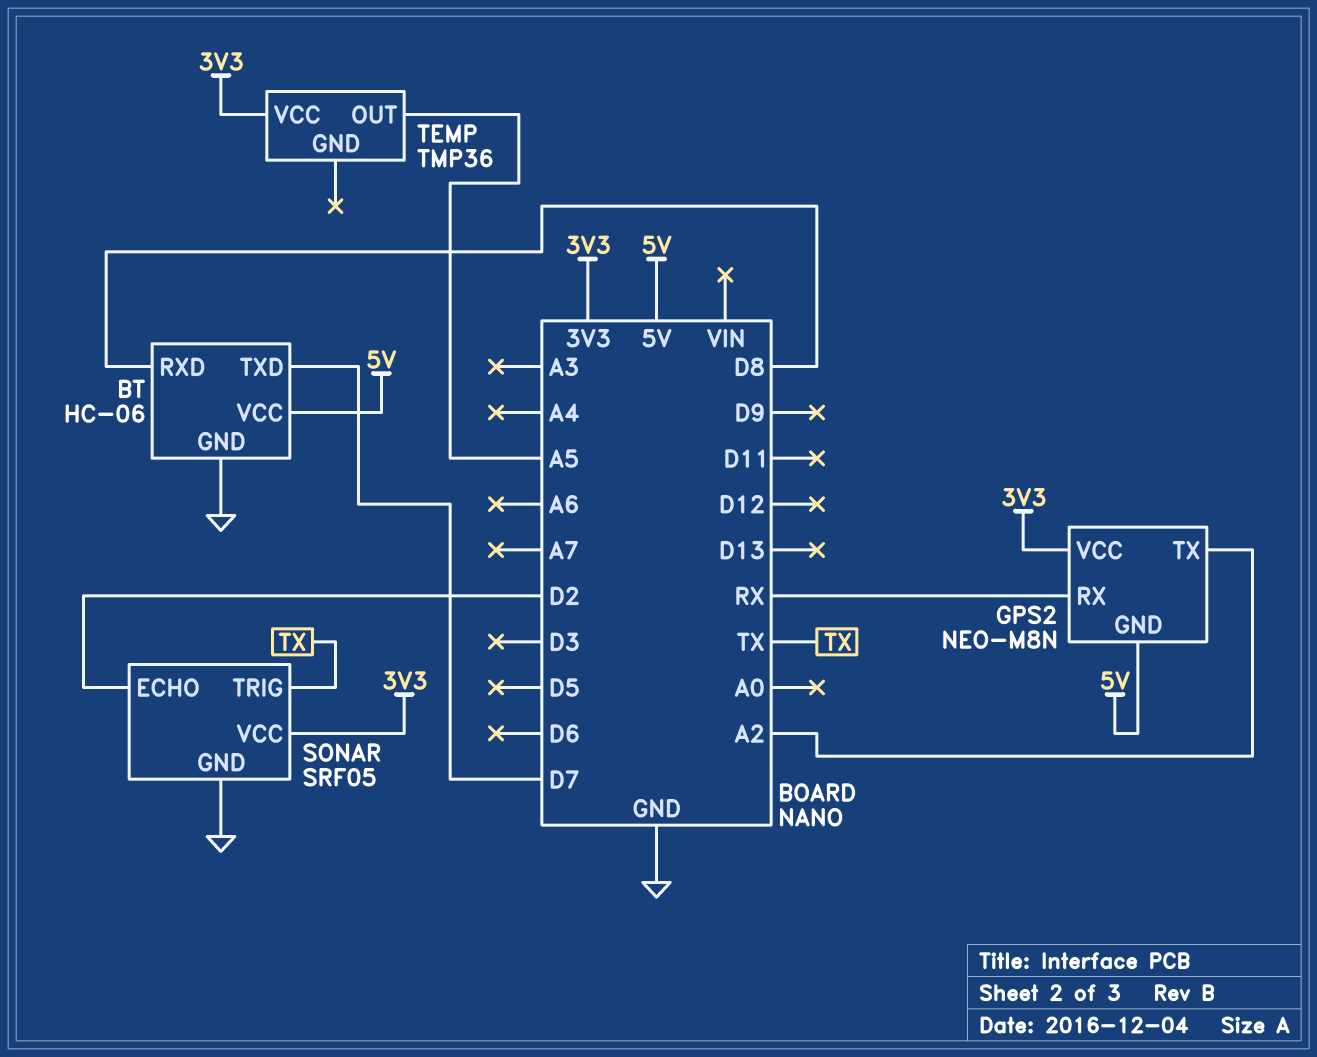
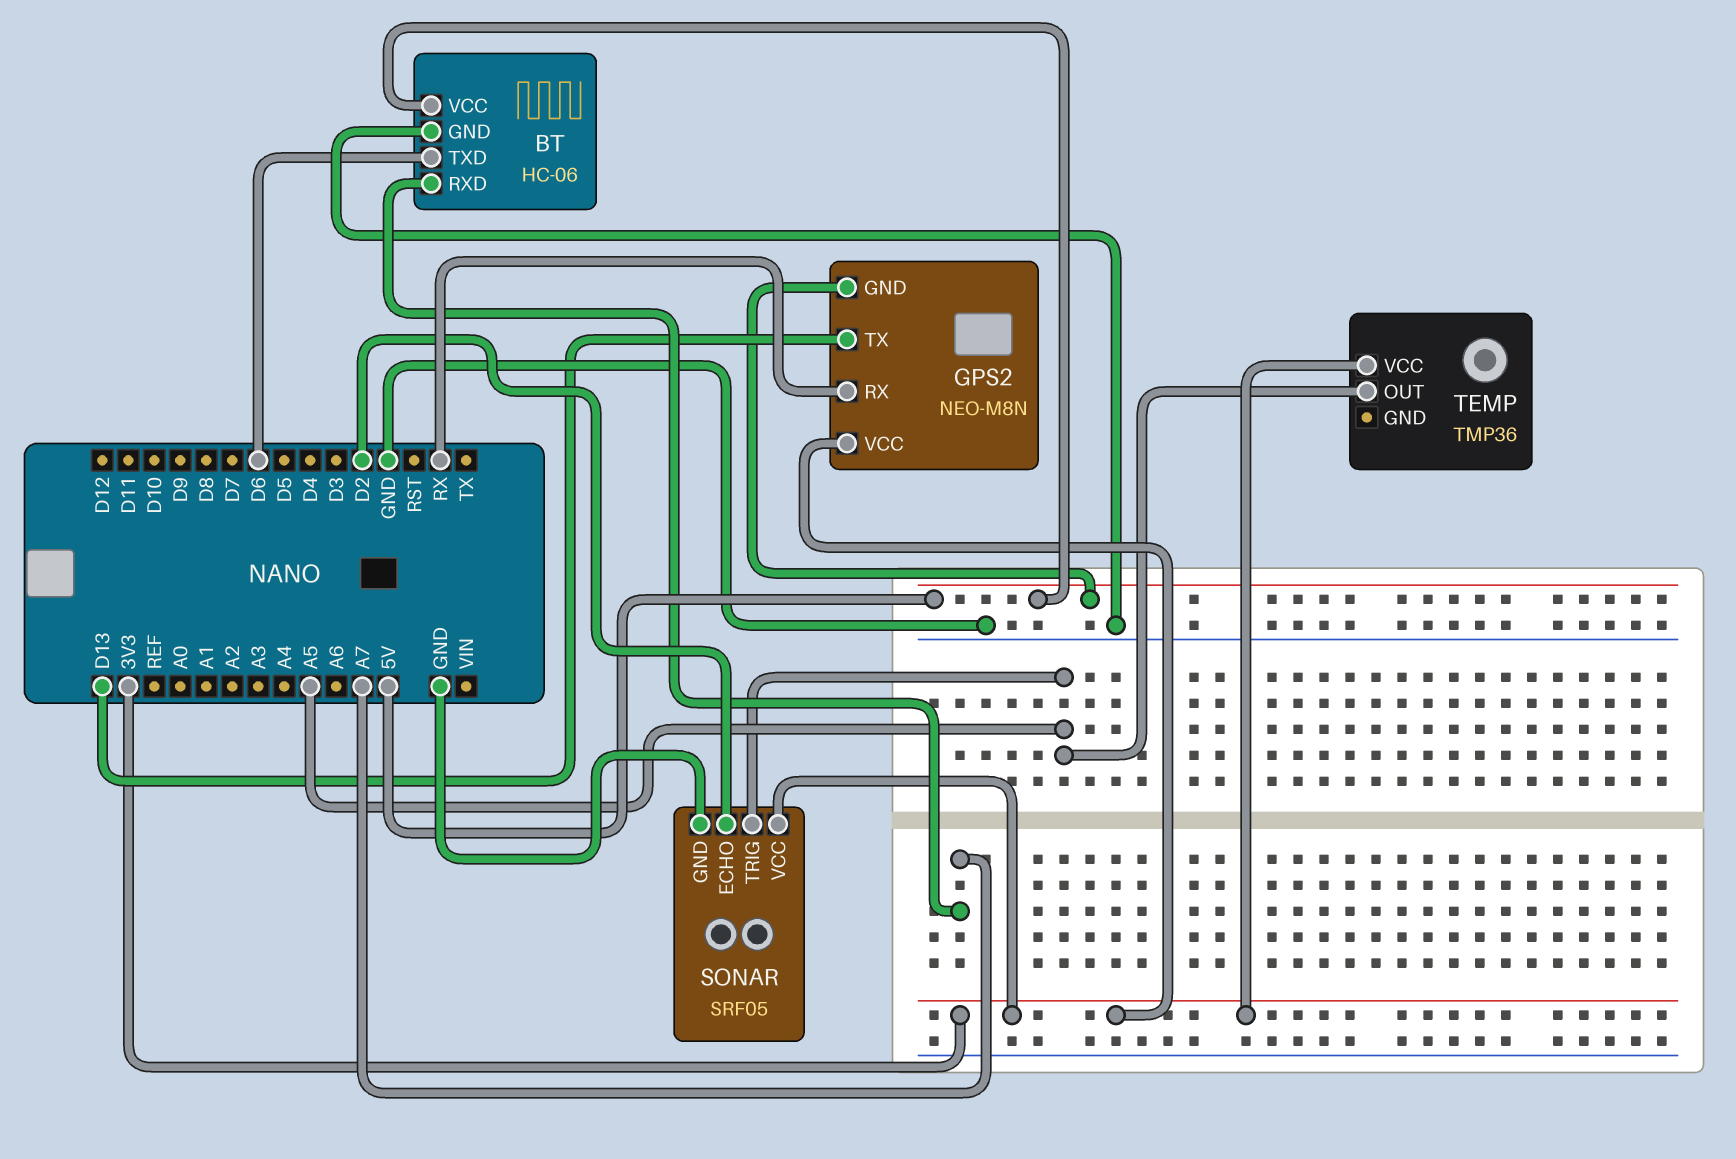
BT pin RXD: D8 -> A7
BT pin TXD: D7 -> D6
GPS2 pin TX: A2 -> D13
SONAR pin TRIG: TX -> A5

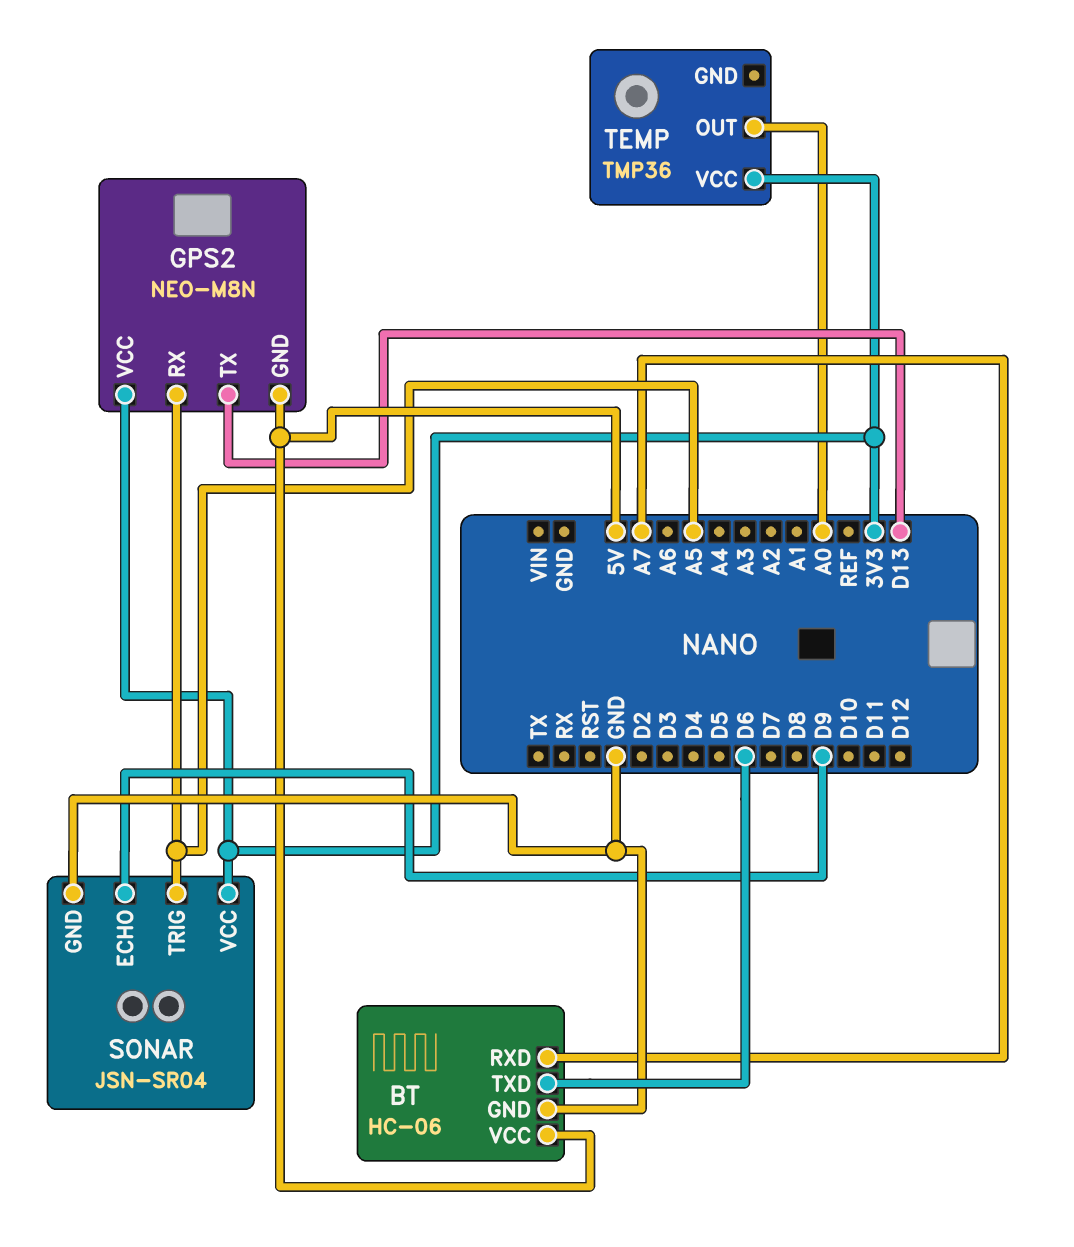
GPS2 pin RX: RX -> A5
SONAR: SRF05 -> JSN-SR04
SONAR pin ECHO: D2 -> D9
TEMP pin OUT: A5 -> A0

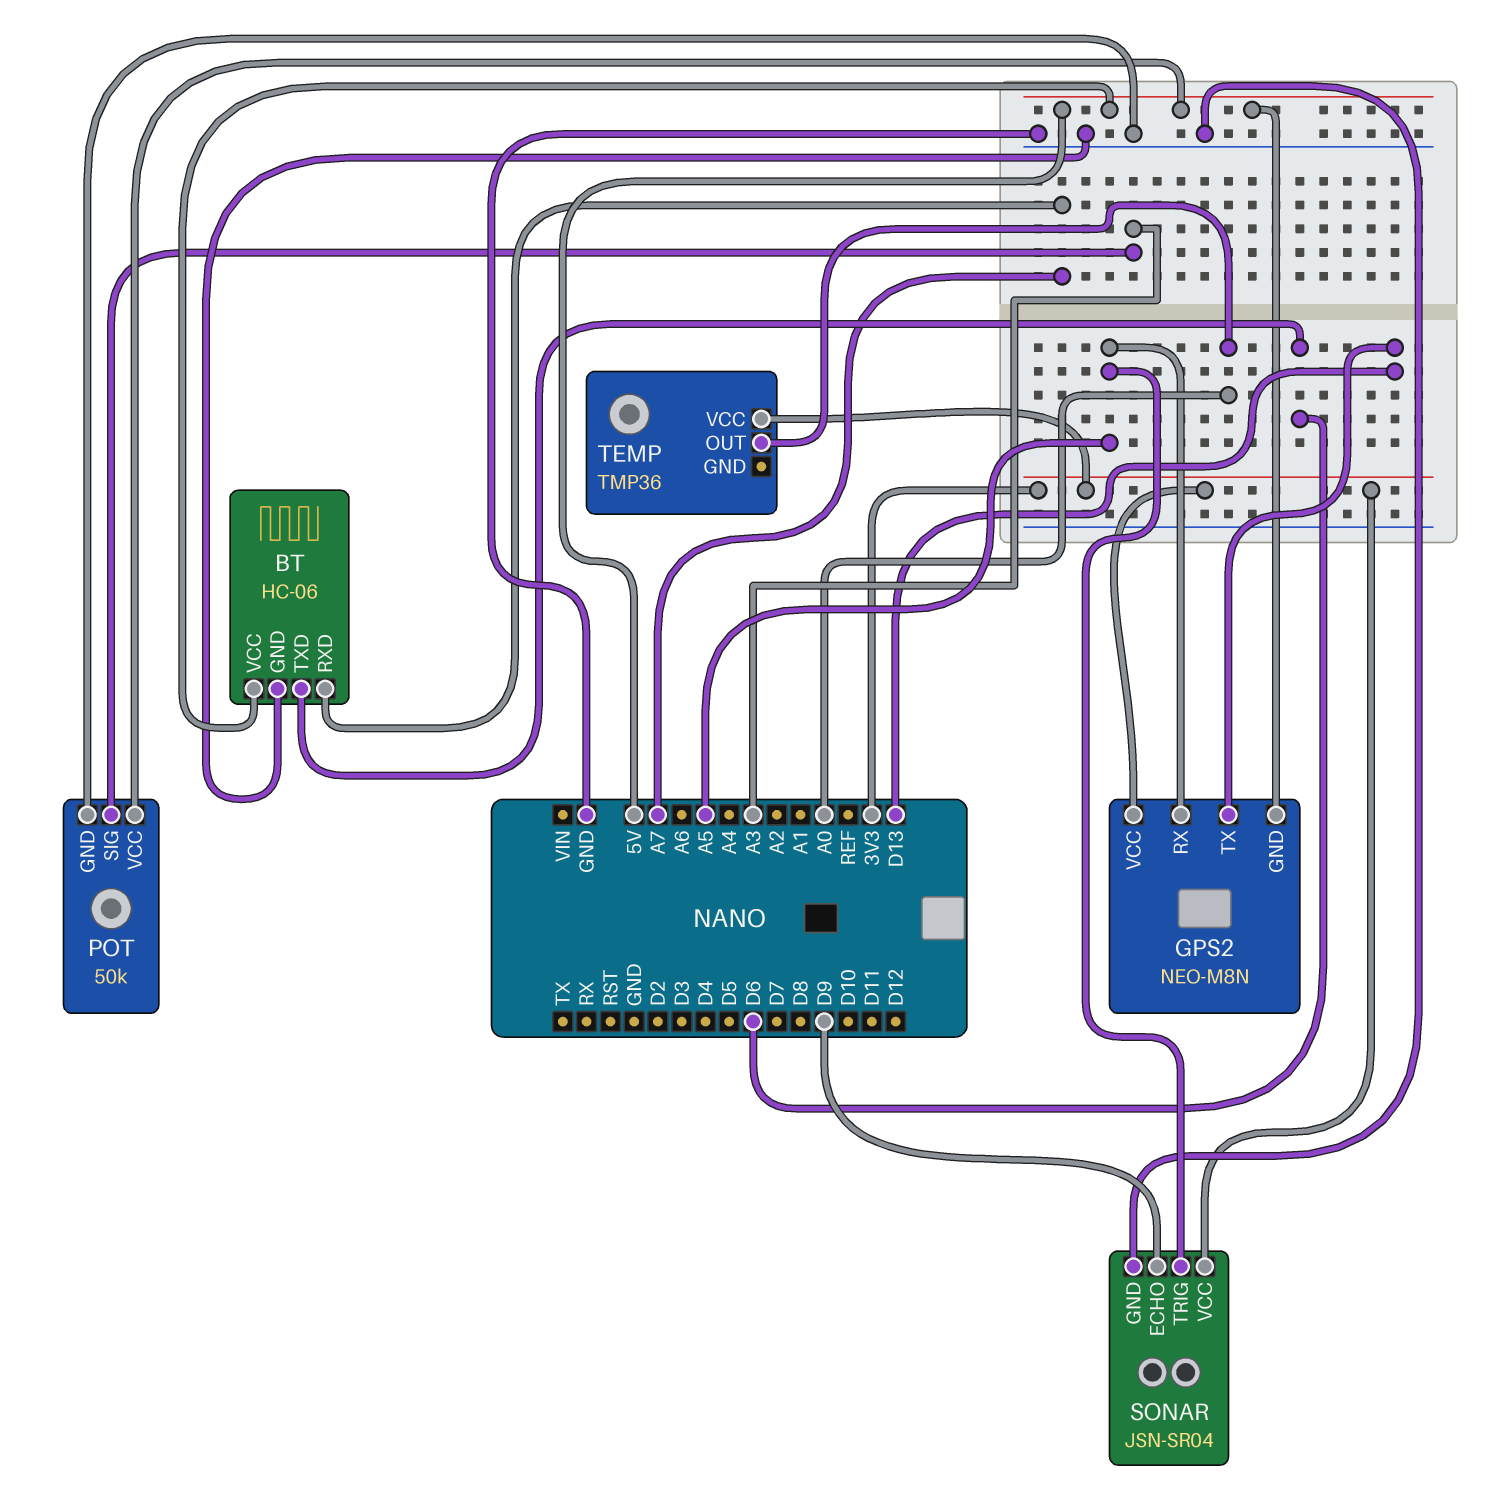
POT: none -> 50k
POT pin GND: none -> GND
POT pin SIG: none -> A3
POT pin VCC: none -> 5V

